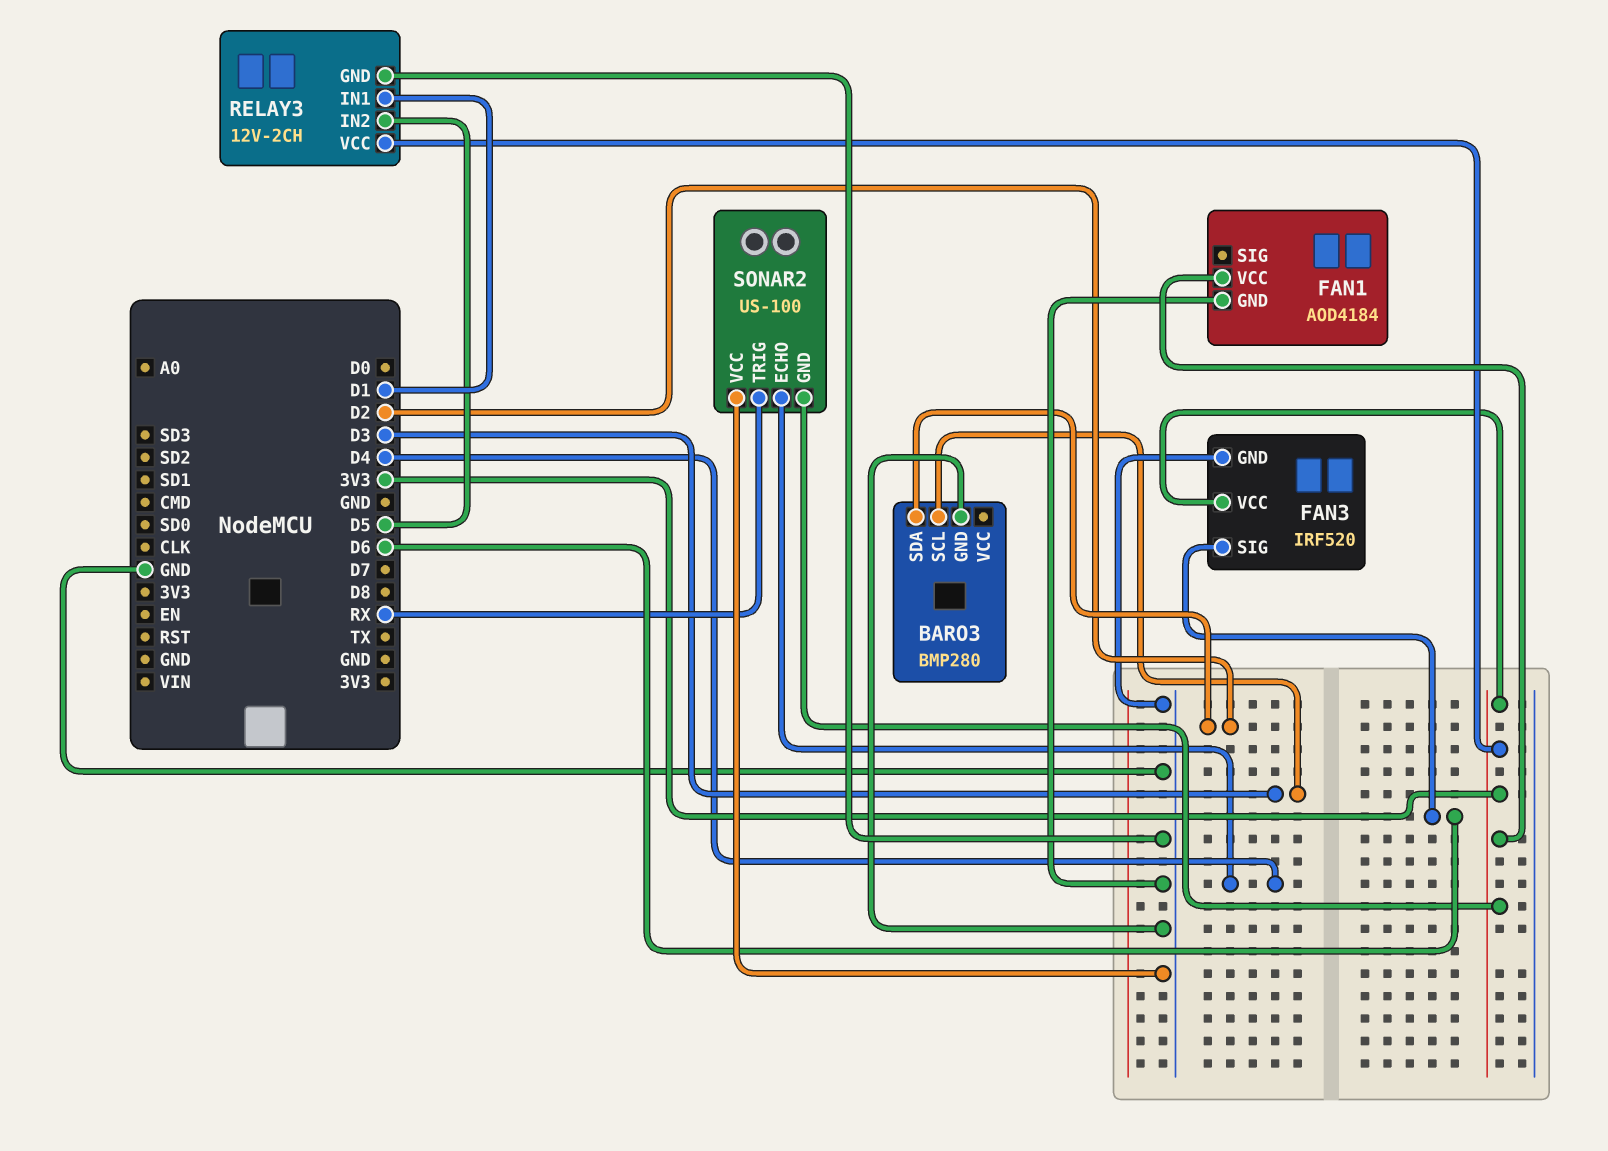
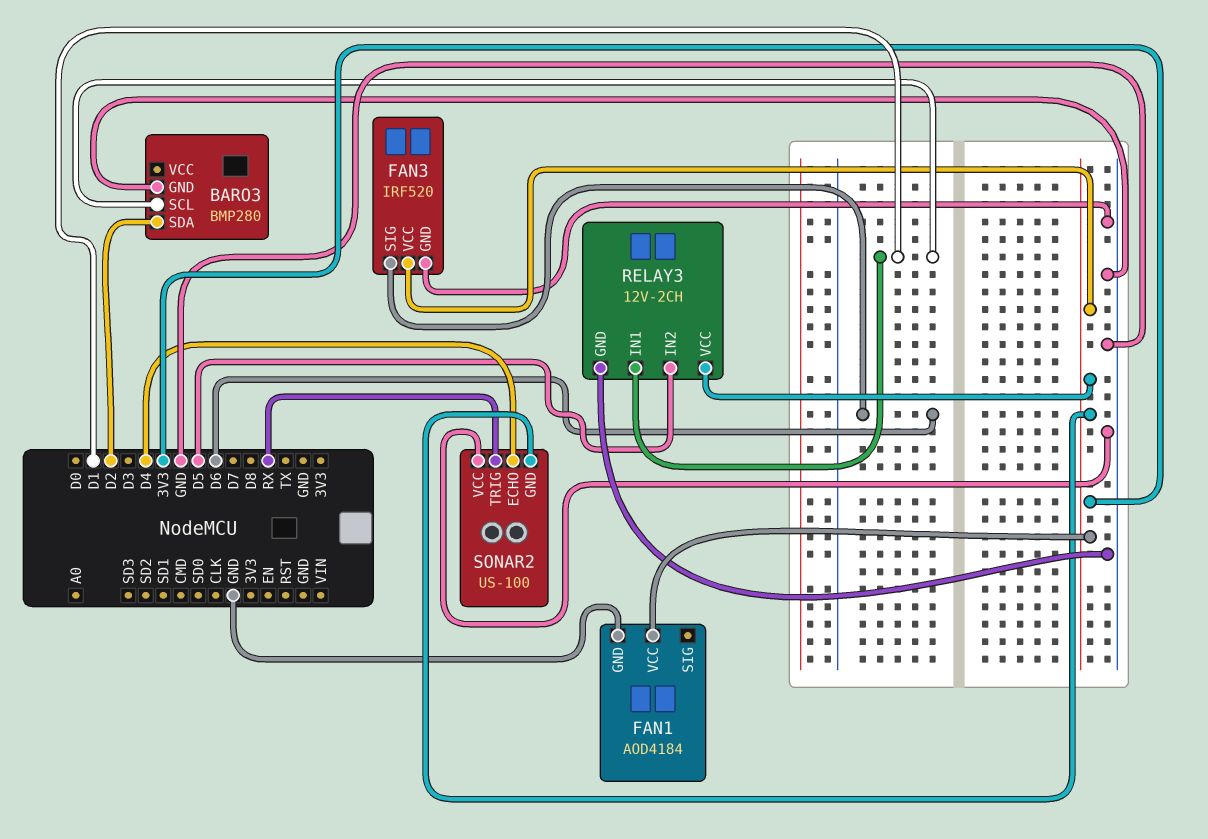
BARO3 pin SCL: D3 -> D1

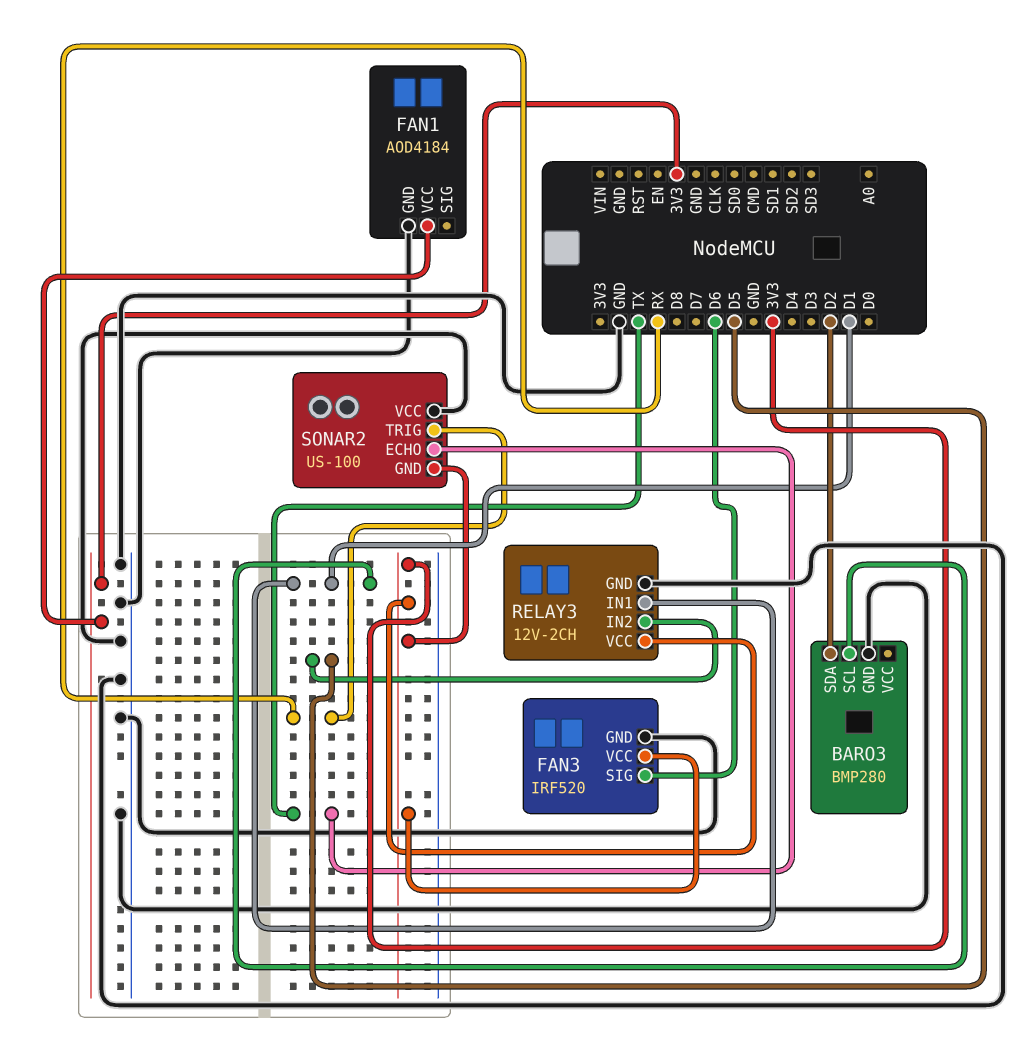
SONAR2 pin ECHO: D4 -> TX

